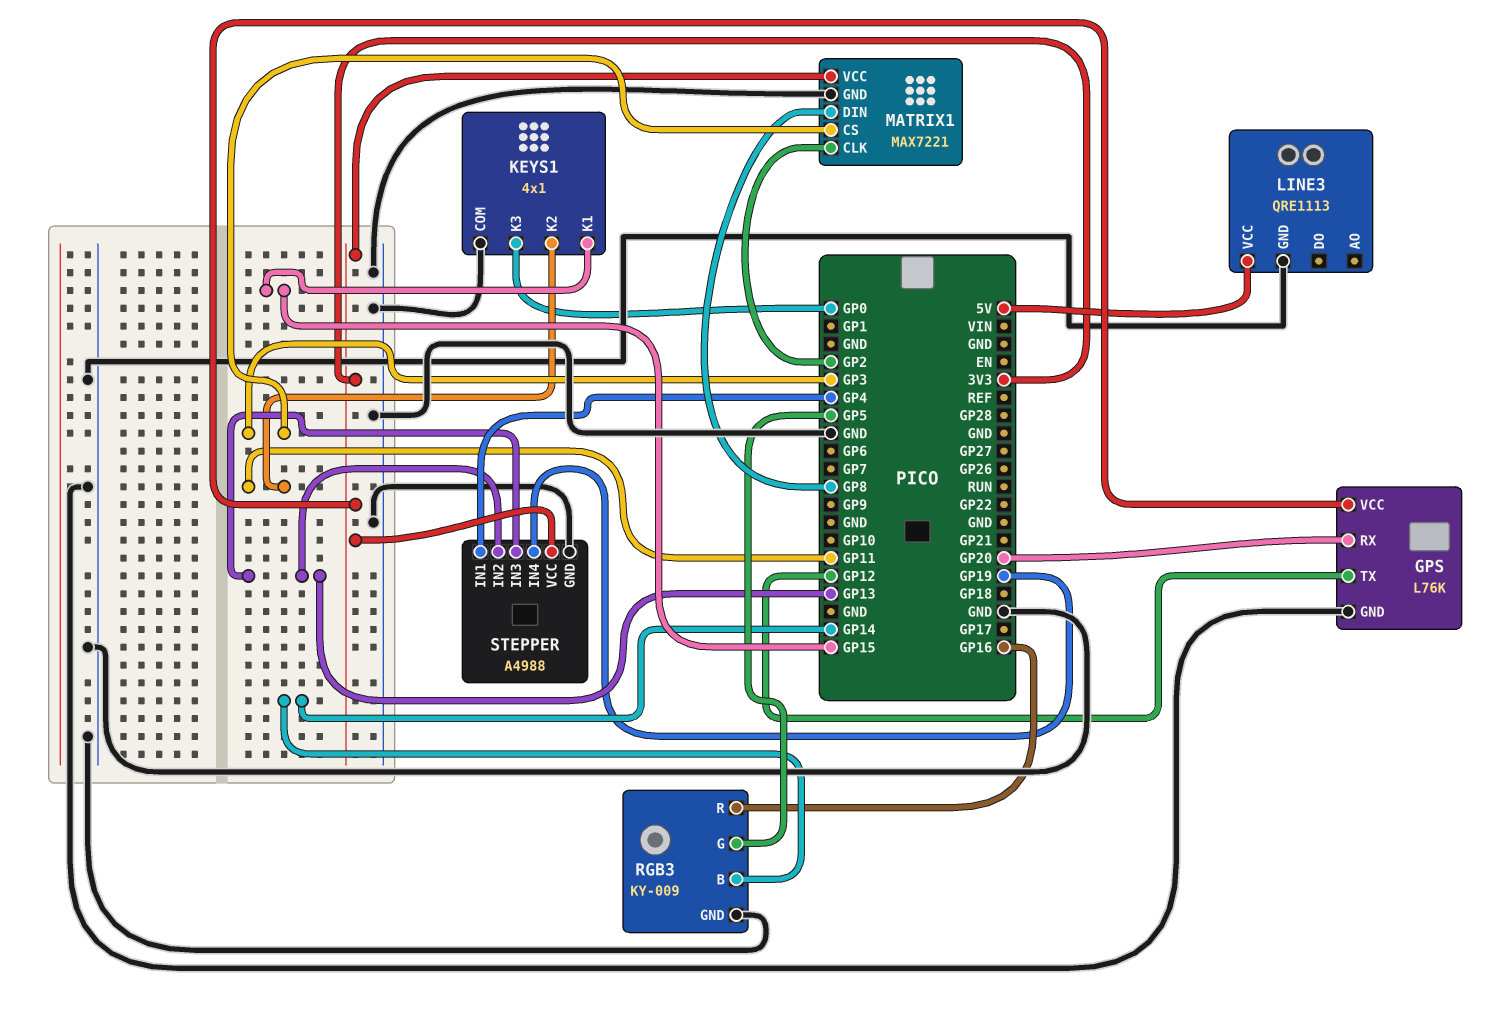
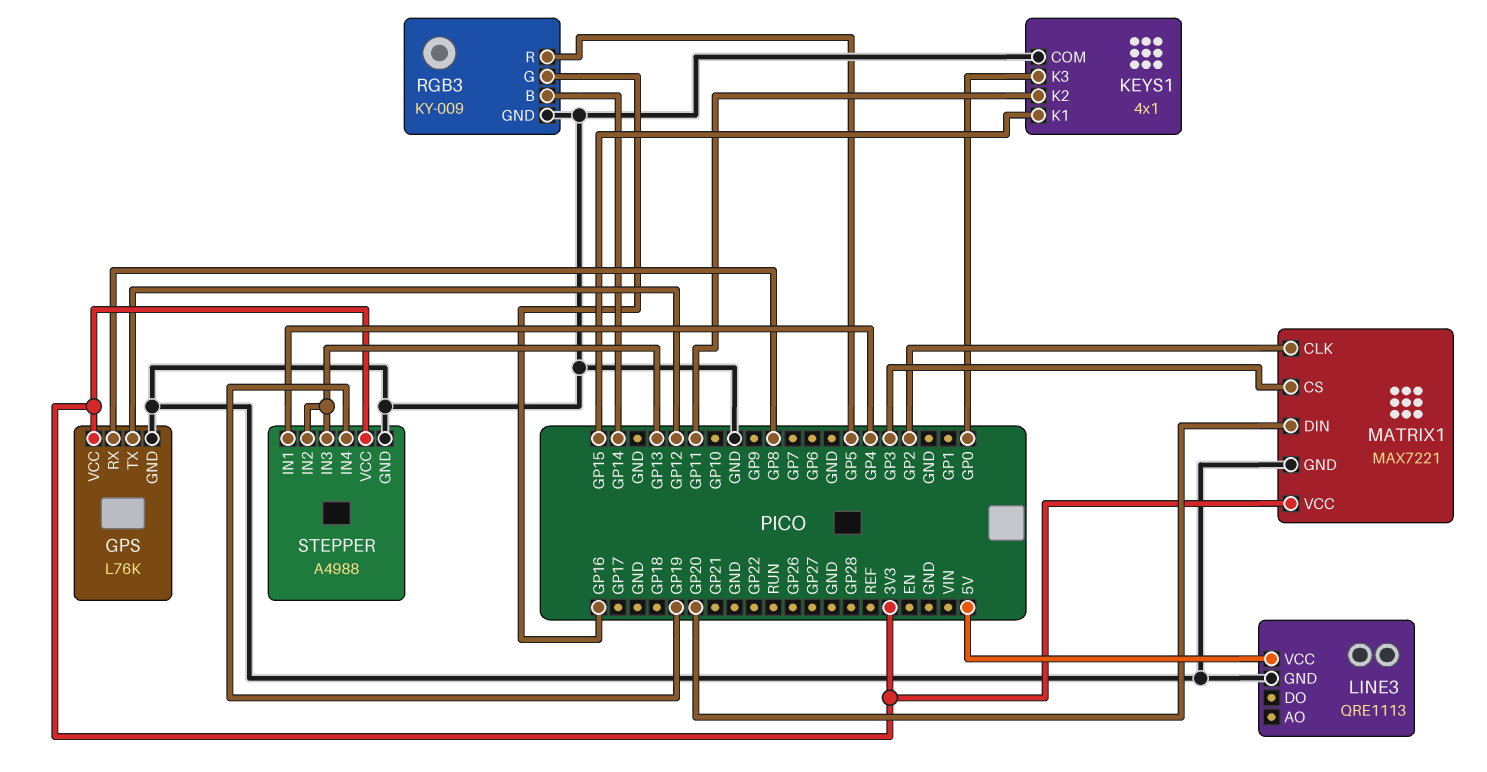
GPS pin RX: GP20 -> GP8
MATRIX1 pin DIN: GP8 -> GP20
RGB3 pin G: GP5 -> GP16
RGB3 pin R: GP16 -> GP5

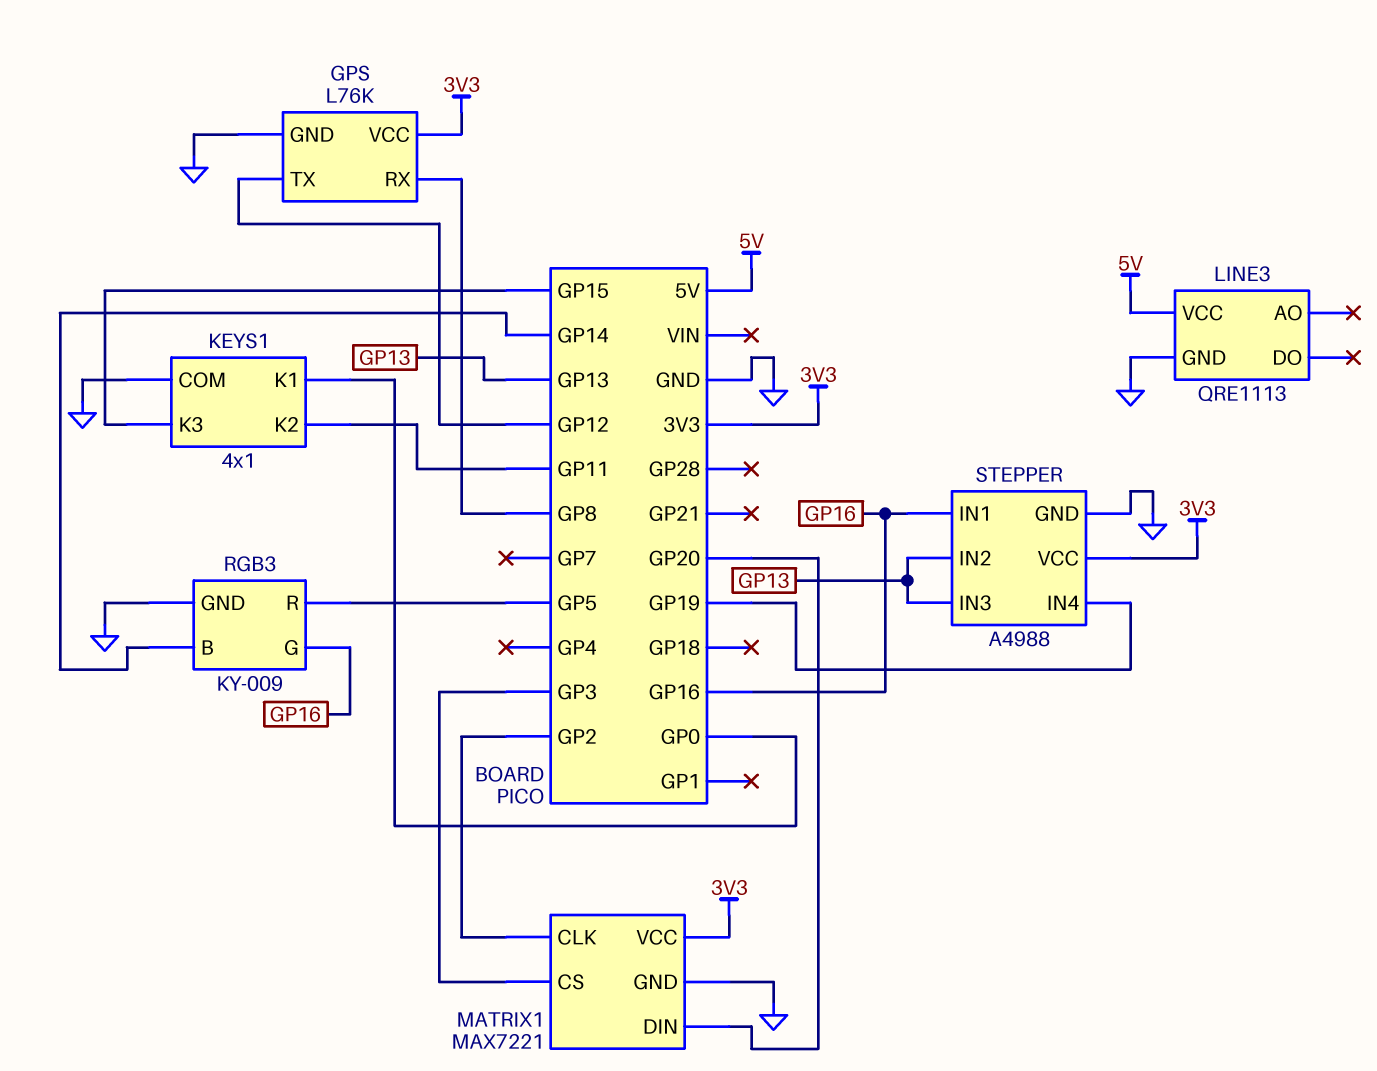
KEYS1 pin K1: GP15 -> GP0
KEYS1 pin K3: GP0 -> GP15
STEPPER pin IN1: GP4 -> GP16

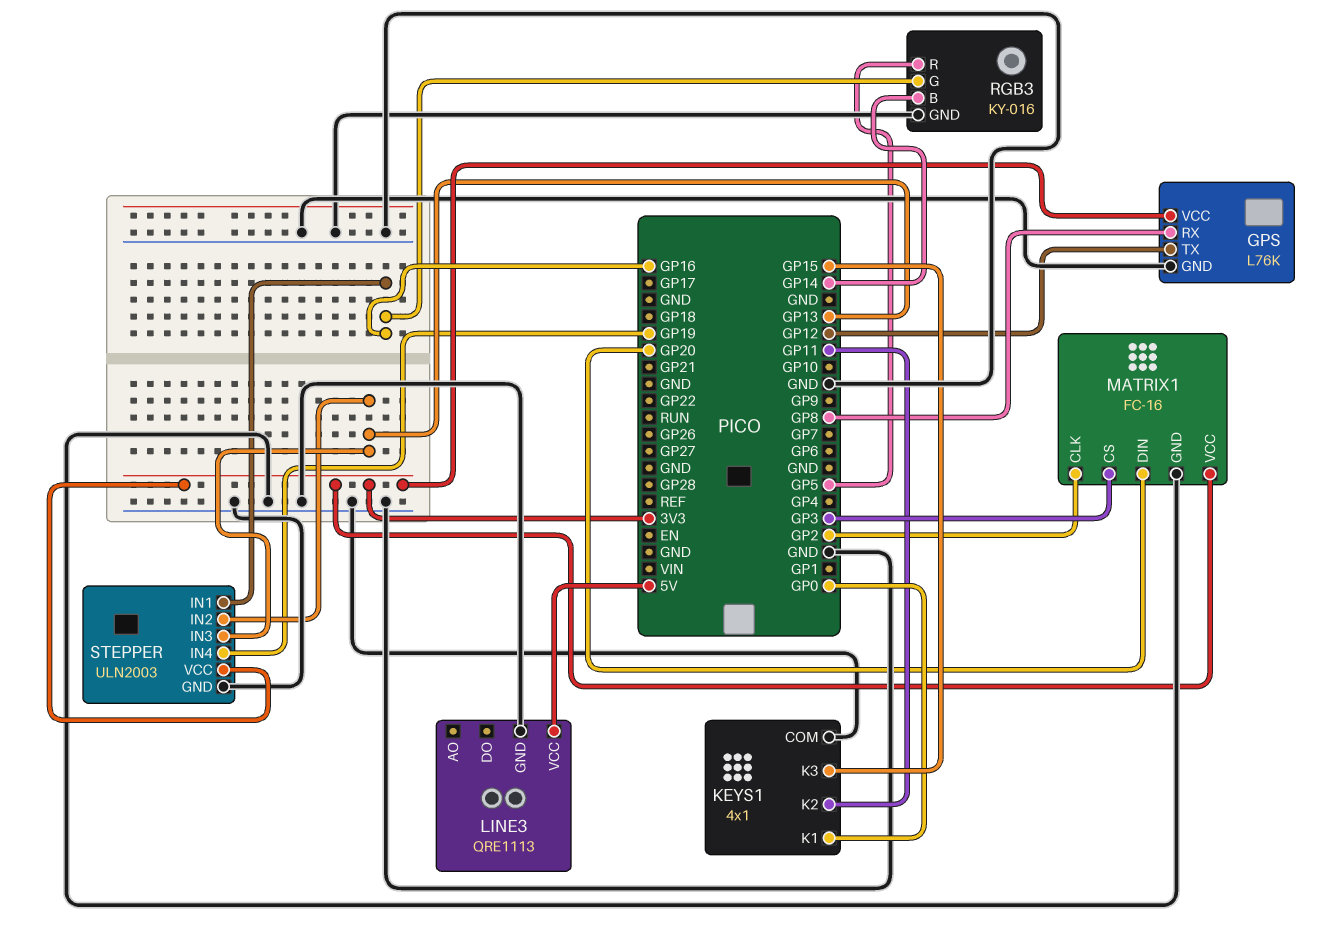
MATRIX1: MAX7221 -> FC-16
RGB3: KY-009 -> KY-016
STEPPER: A4988 -> ULN2003

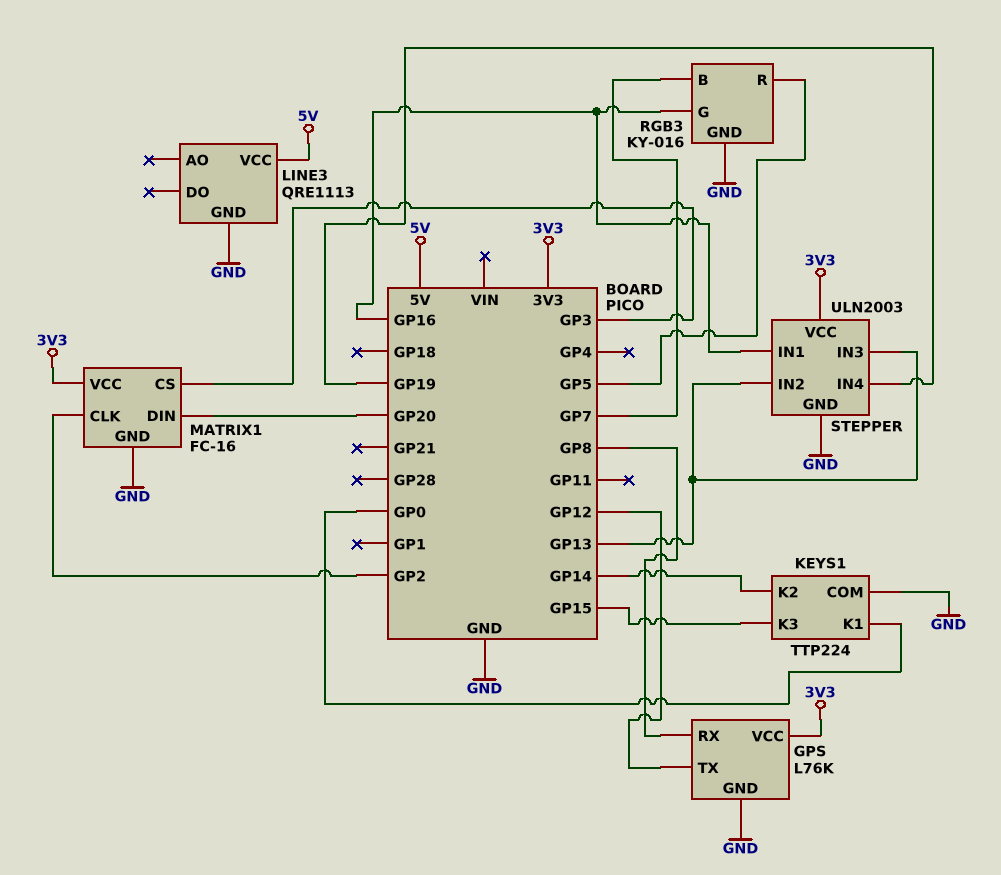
KEYS1: 4x1 -> TTP224
KEYS1 pin K2: GP11 -> GP14
RGB3 pin B: GP14 -> GP7

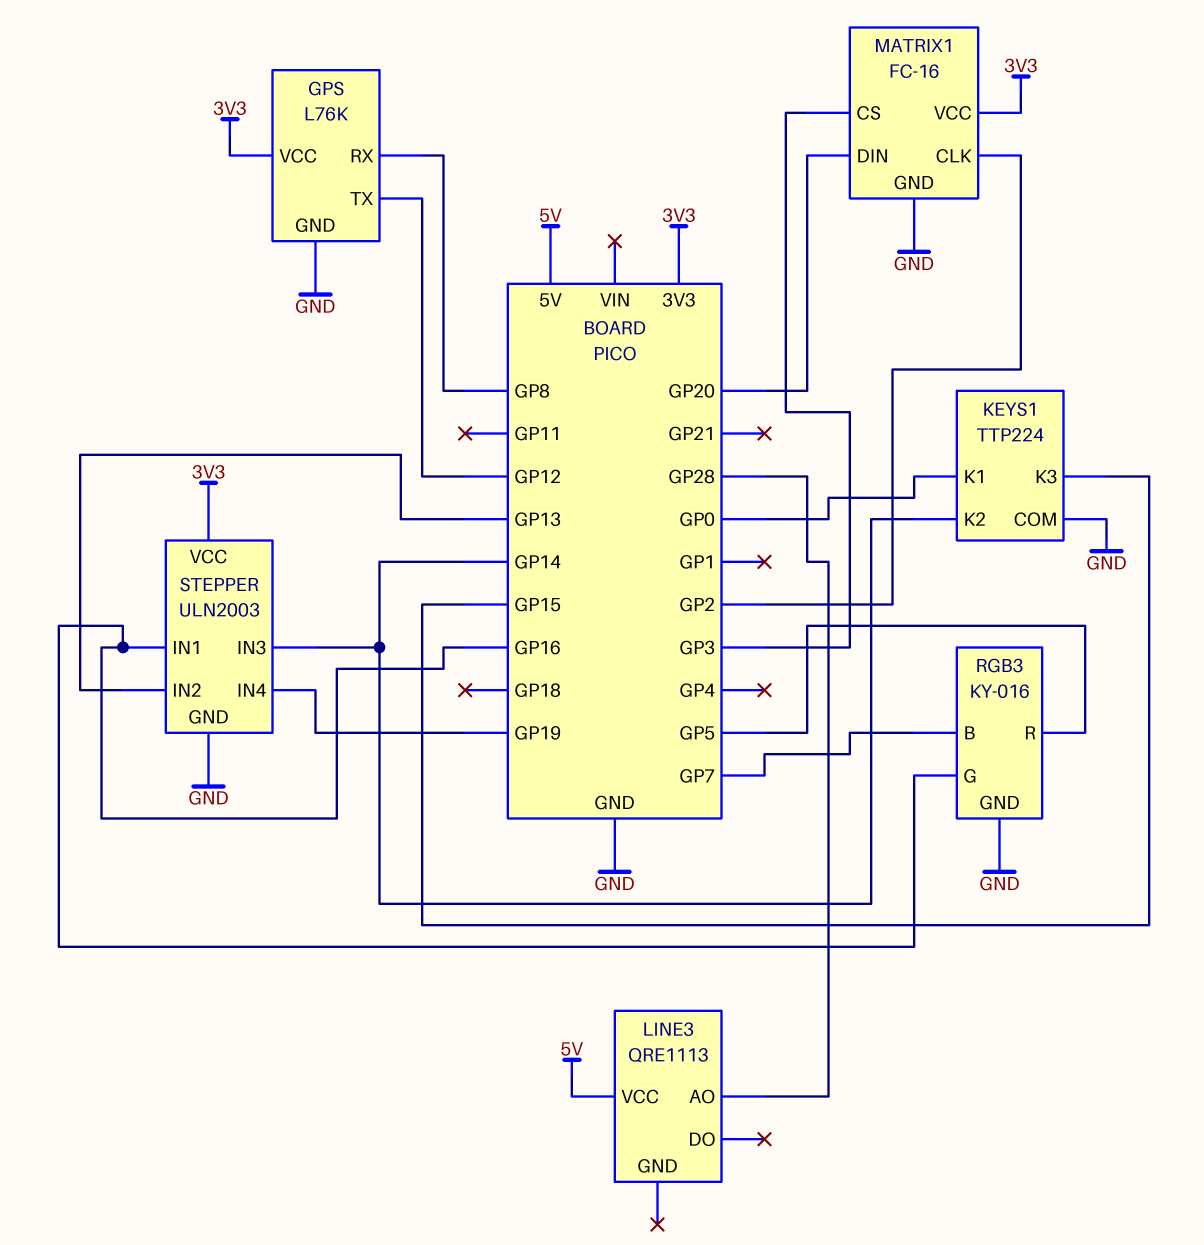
LINE3 pin AO: none -> GP28
LINE3 pin GND: GND -> none
STEPPER pin IN3: GP13 -> GP14

